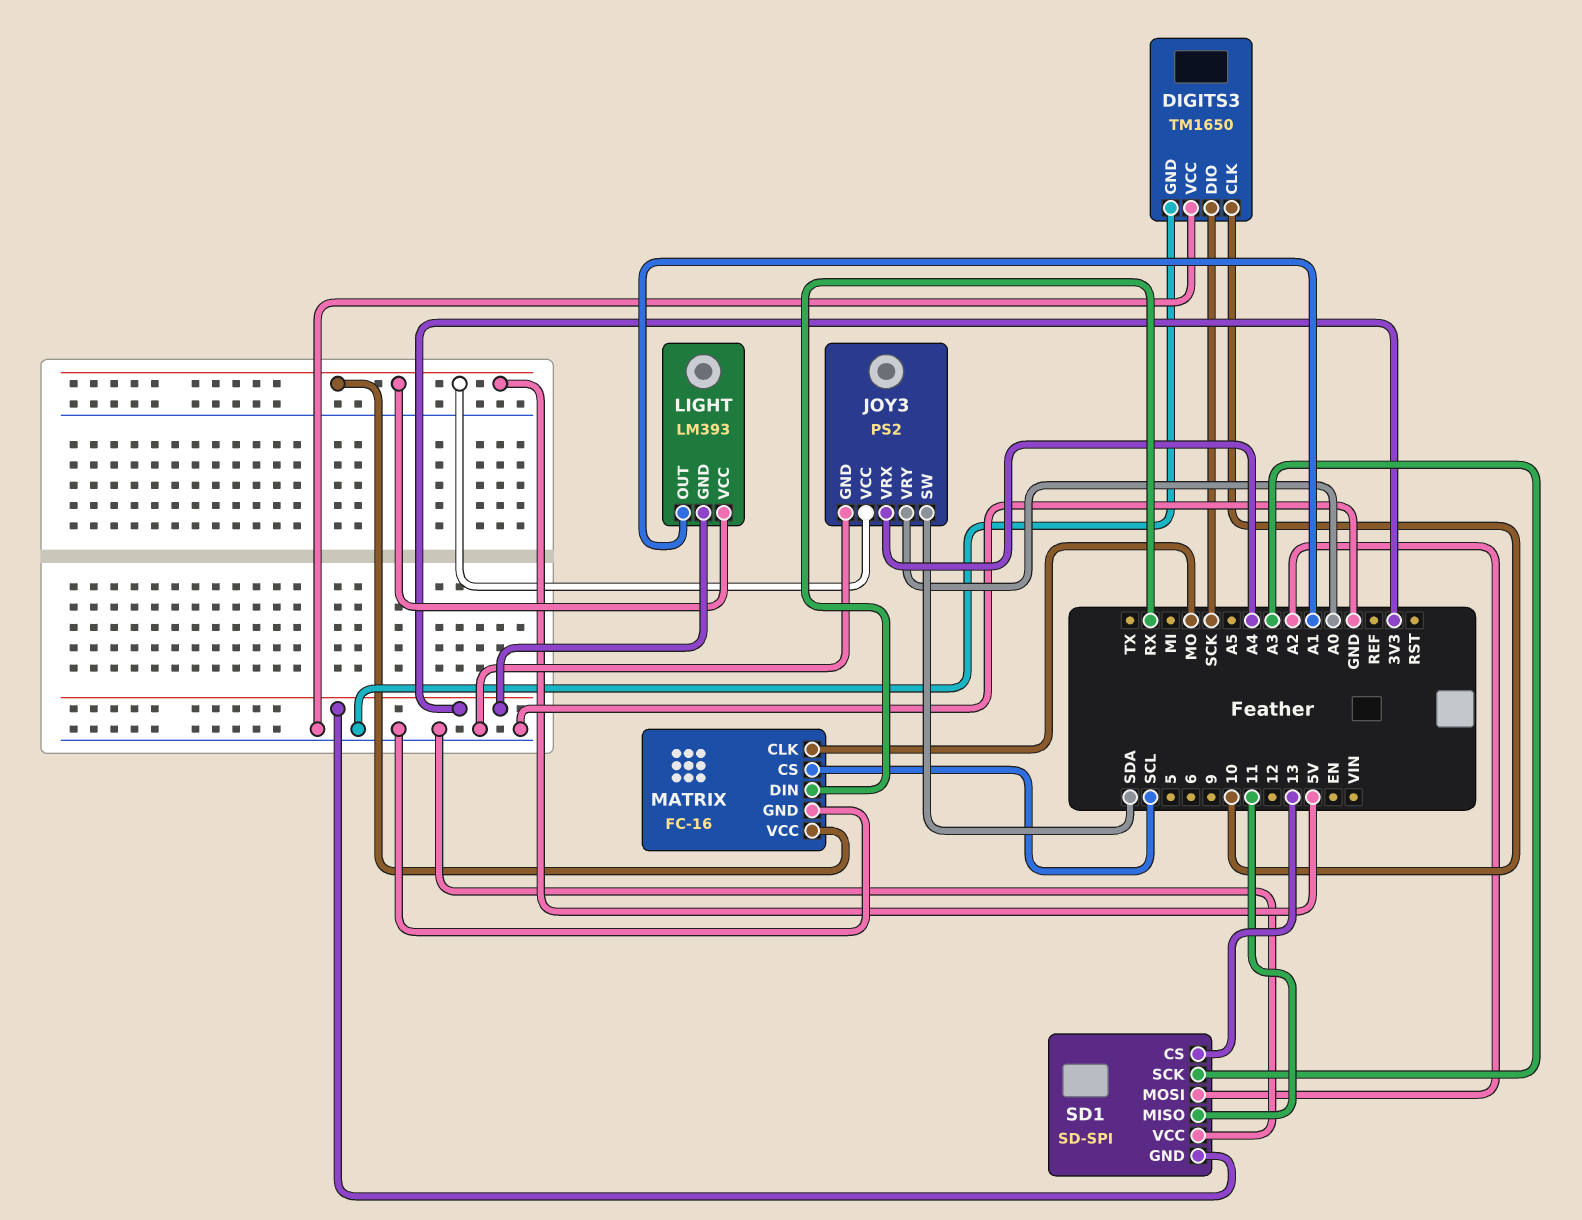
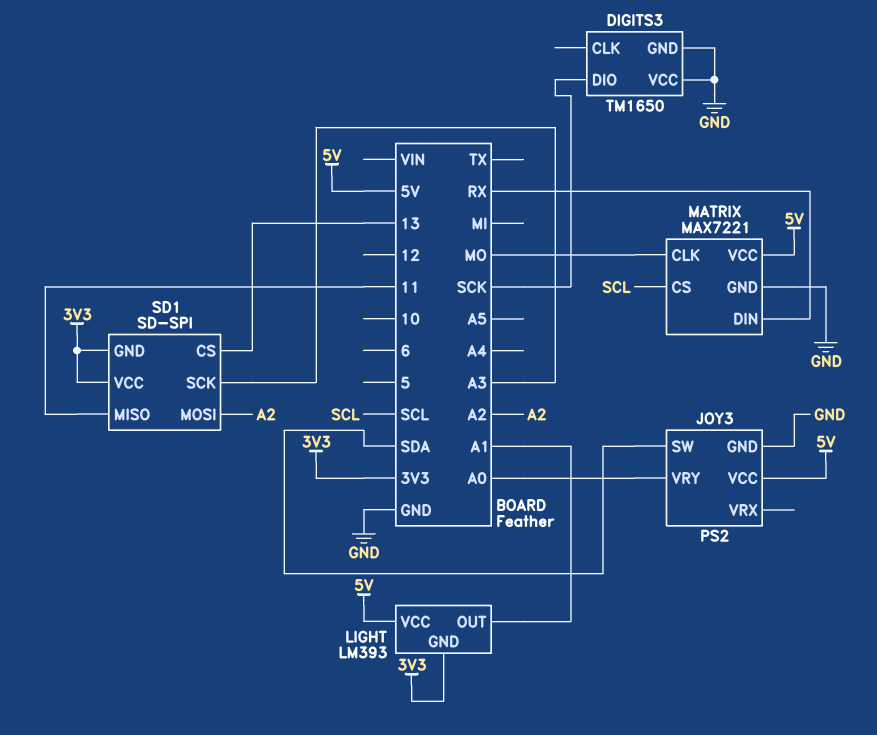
DIGITS3 pin CLK: 10 -> none
JOY3 pin VRX: A4 -> none
MATRIX: FC-16 -> MAX7221
SD1 pin VCC: GND -> 3V3

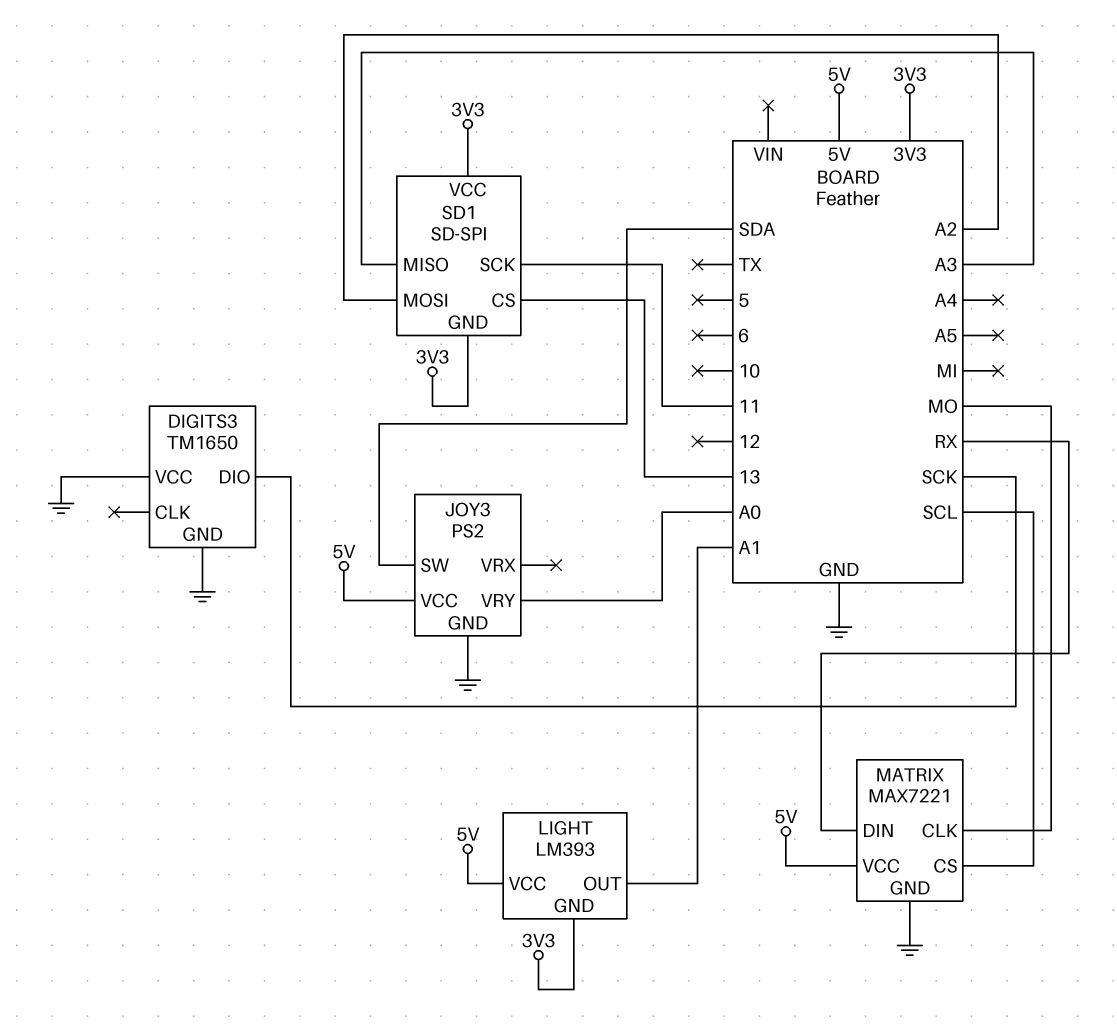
SD1 pin MISO: 11 -> A3
SD1 pin SCK: A3 -> 11

